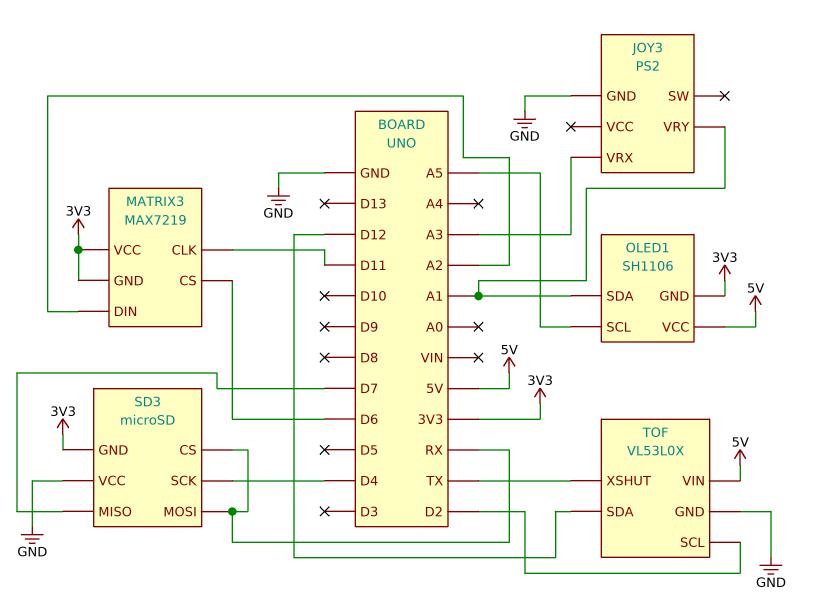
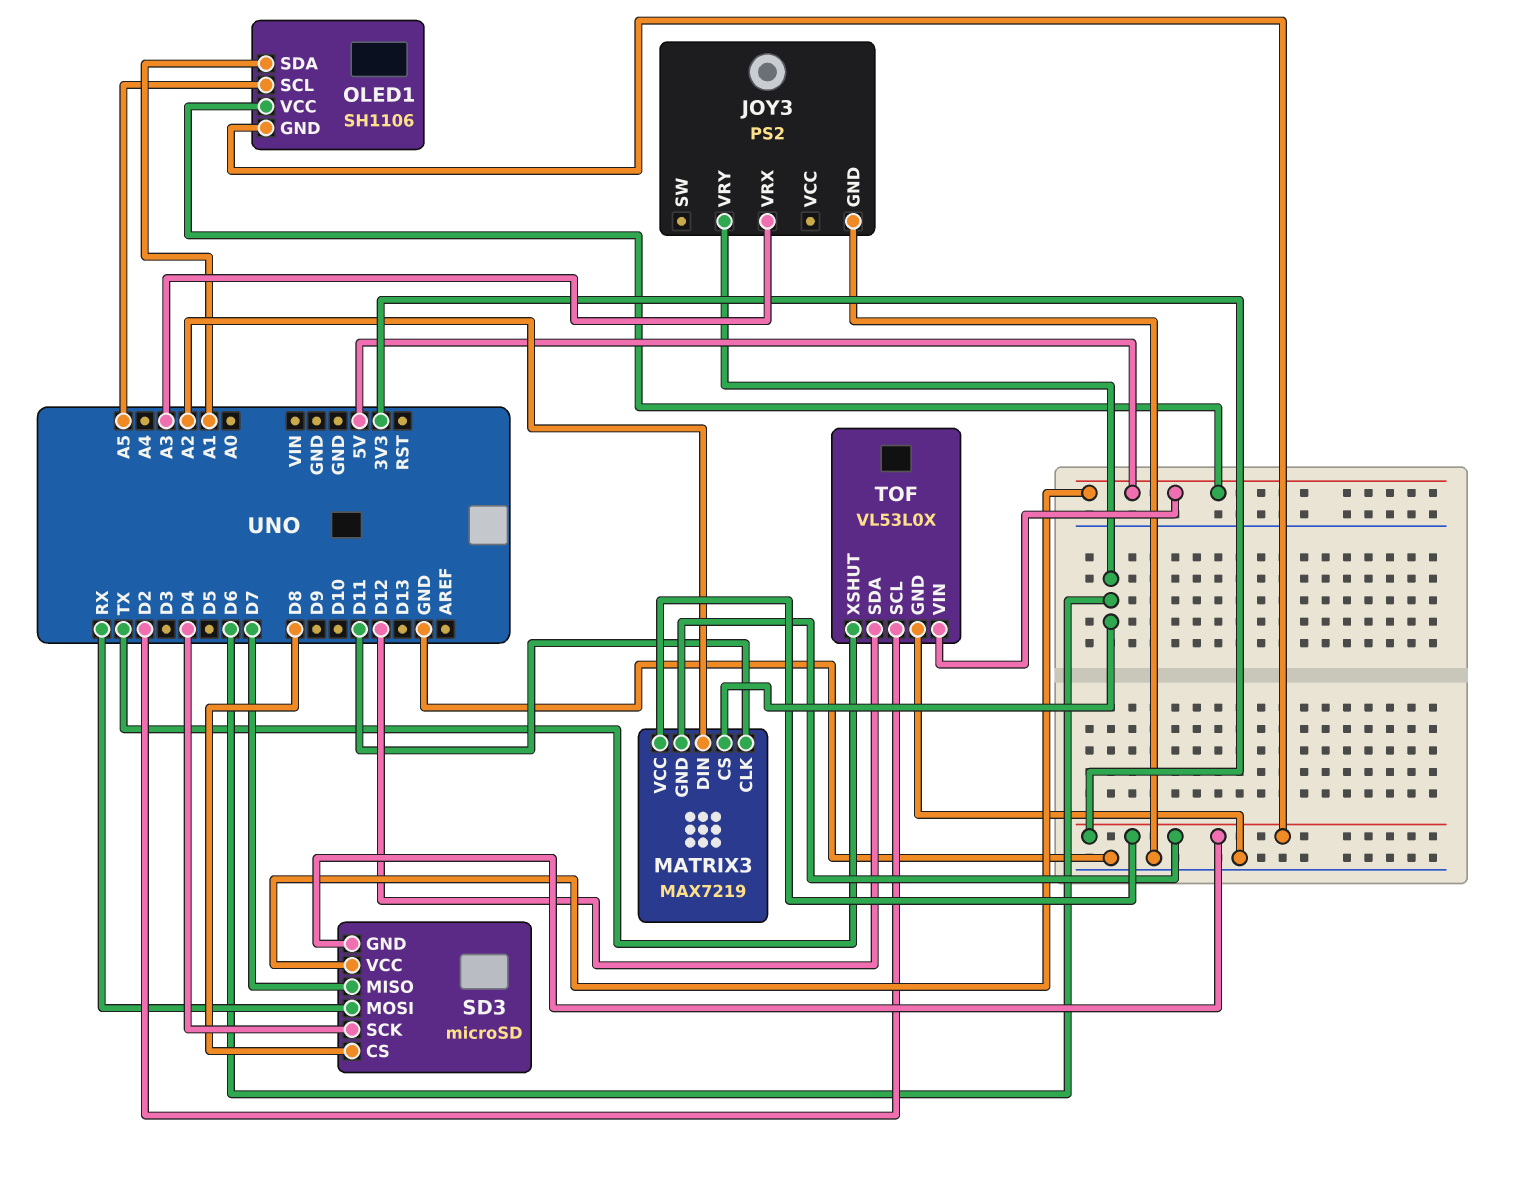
JOY3 pin VRY: A1 -> D6
SD3 pin CS: RX -> D8
SD3 pin VCC: GND -> 5V

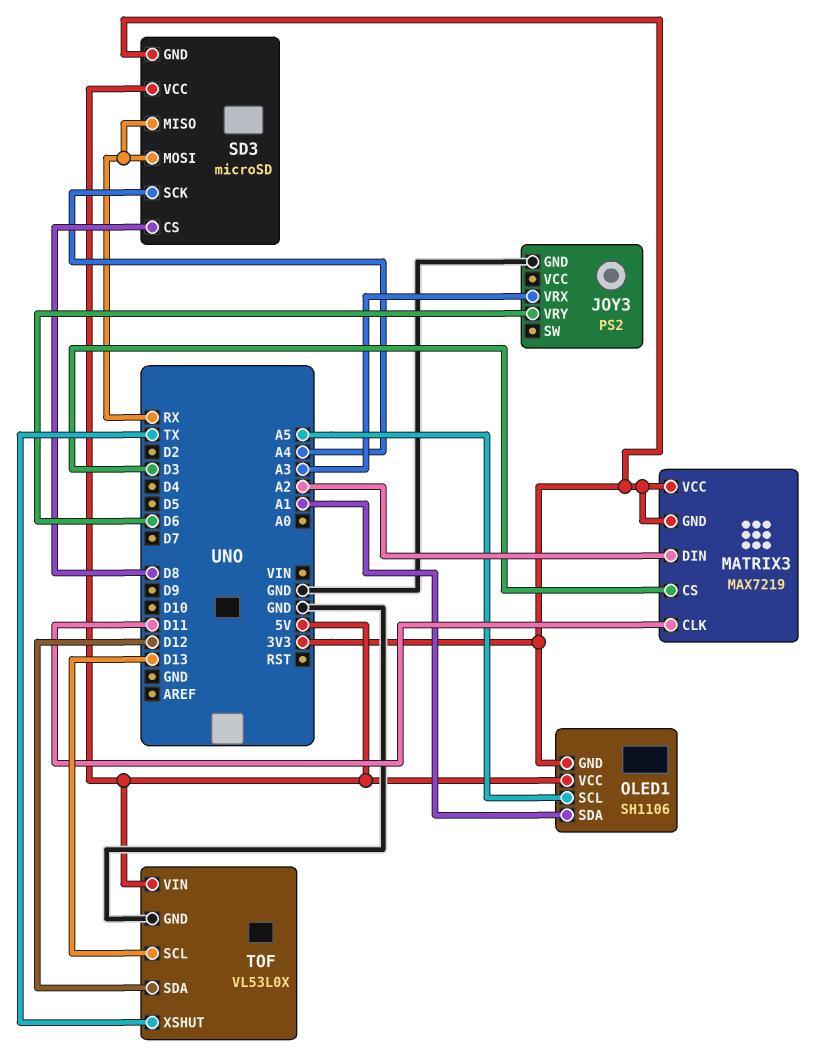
MATRIX3 pin CS: D6 -> D3
SD3 pin MISO: D7 -> RX
SD3 pin SCK: D4 -> A4
TOF pin SCL: D2 -> D13

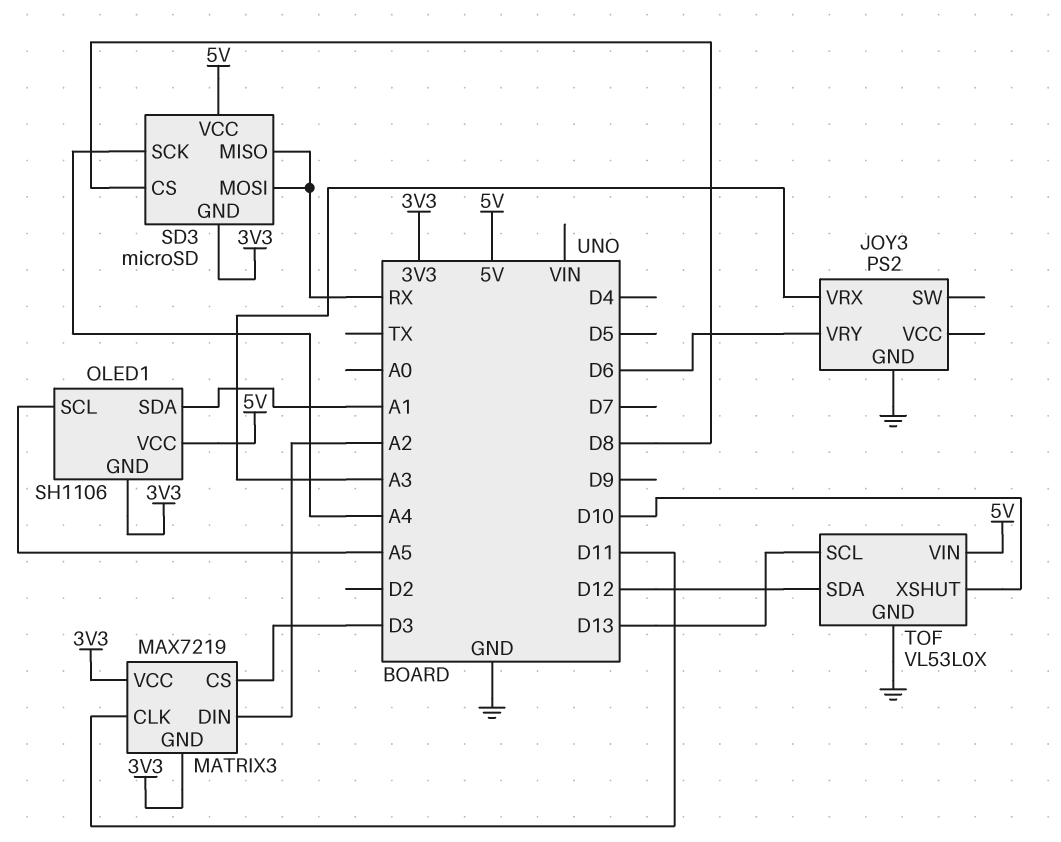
TOF pin XSHUT: TX -> D10

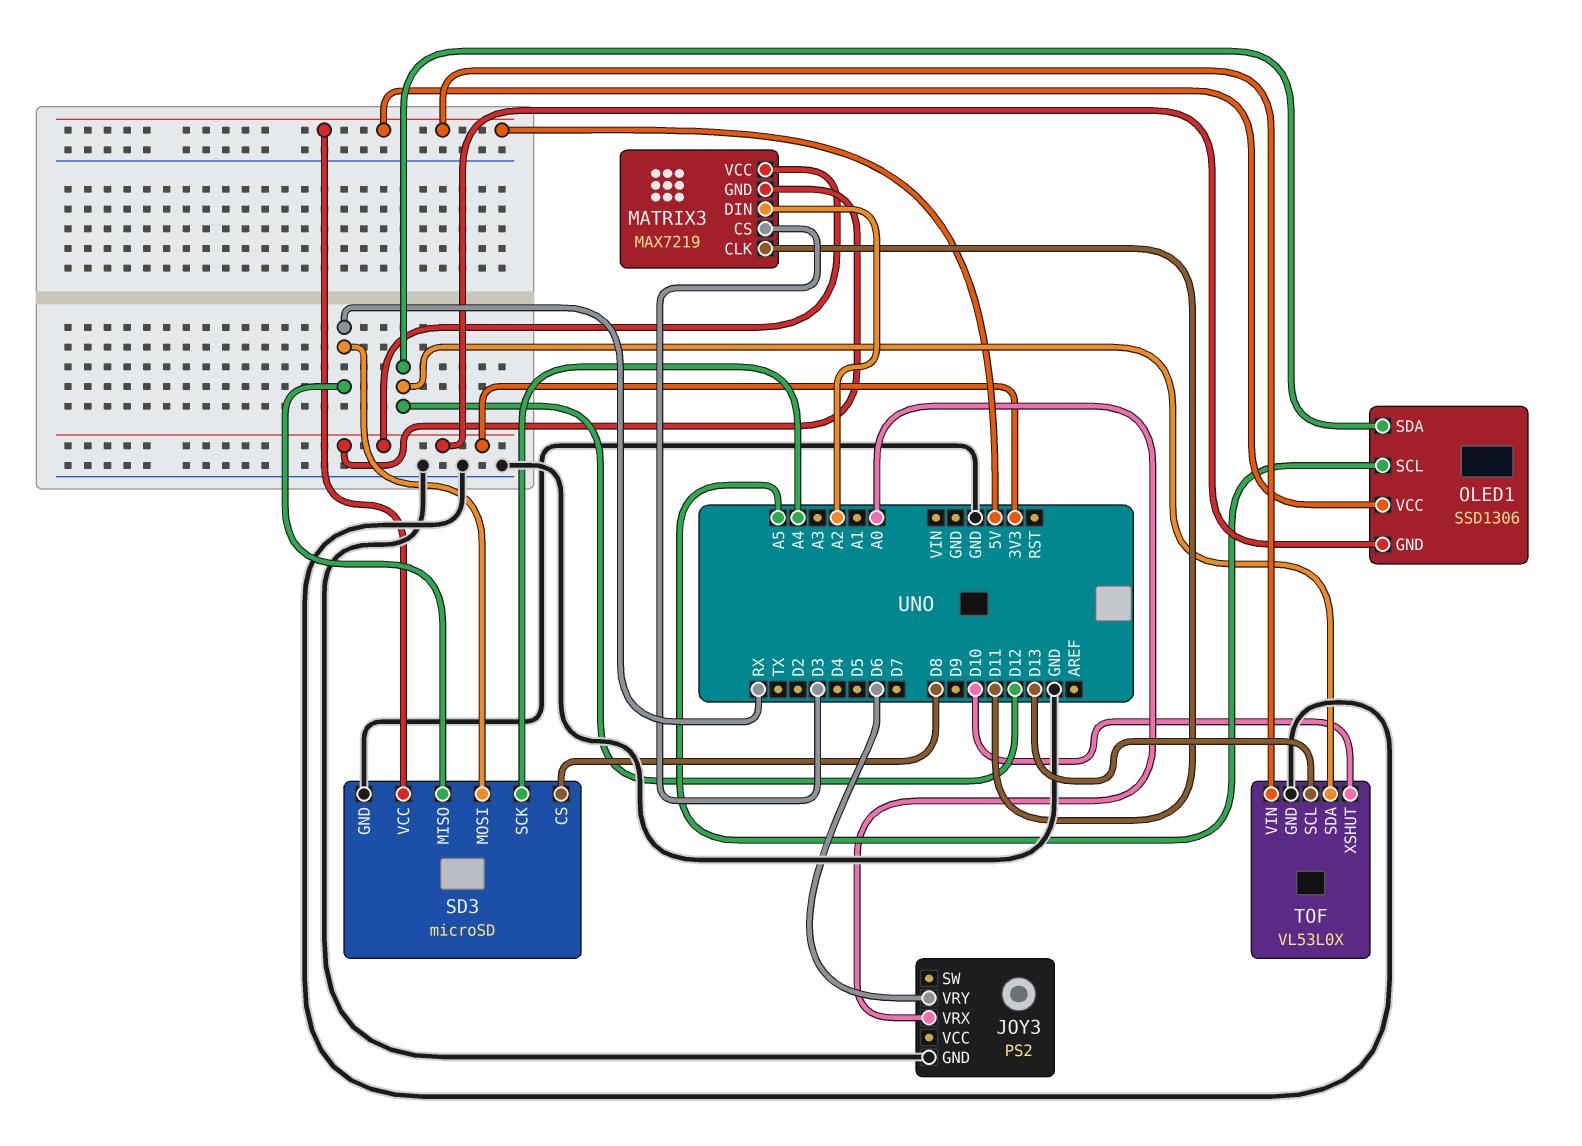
JOY3 pin VRX: A3 -> A0
OLED1: SH1106 -> SSD1306
OLED1 pin SDA: A1 -> D12
SD3 pin GND: 3V3 -> GND

